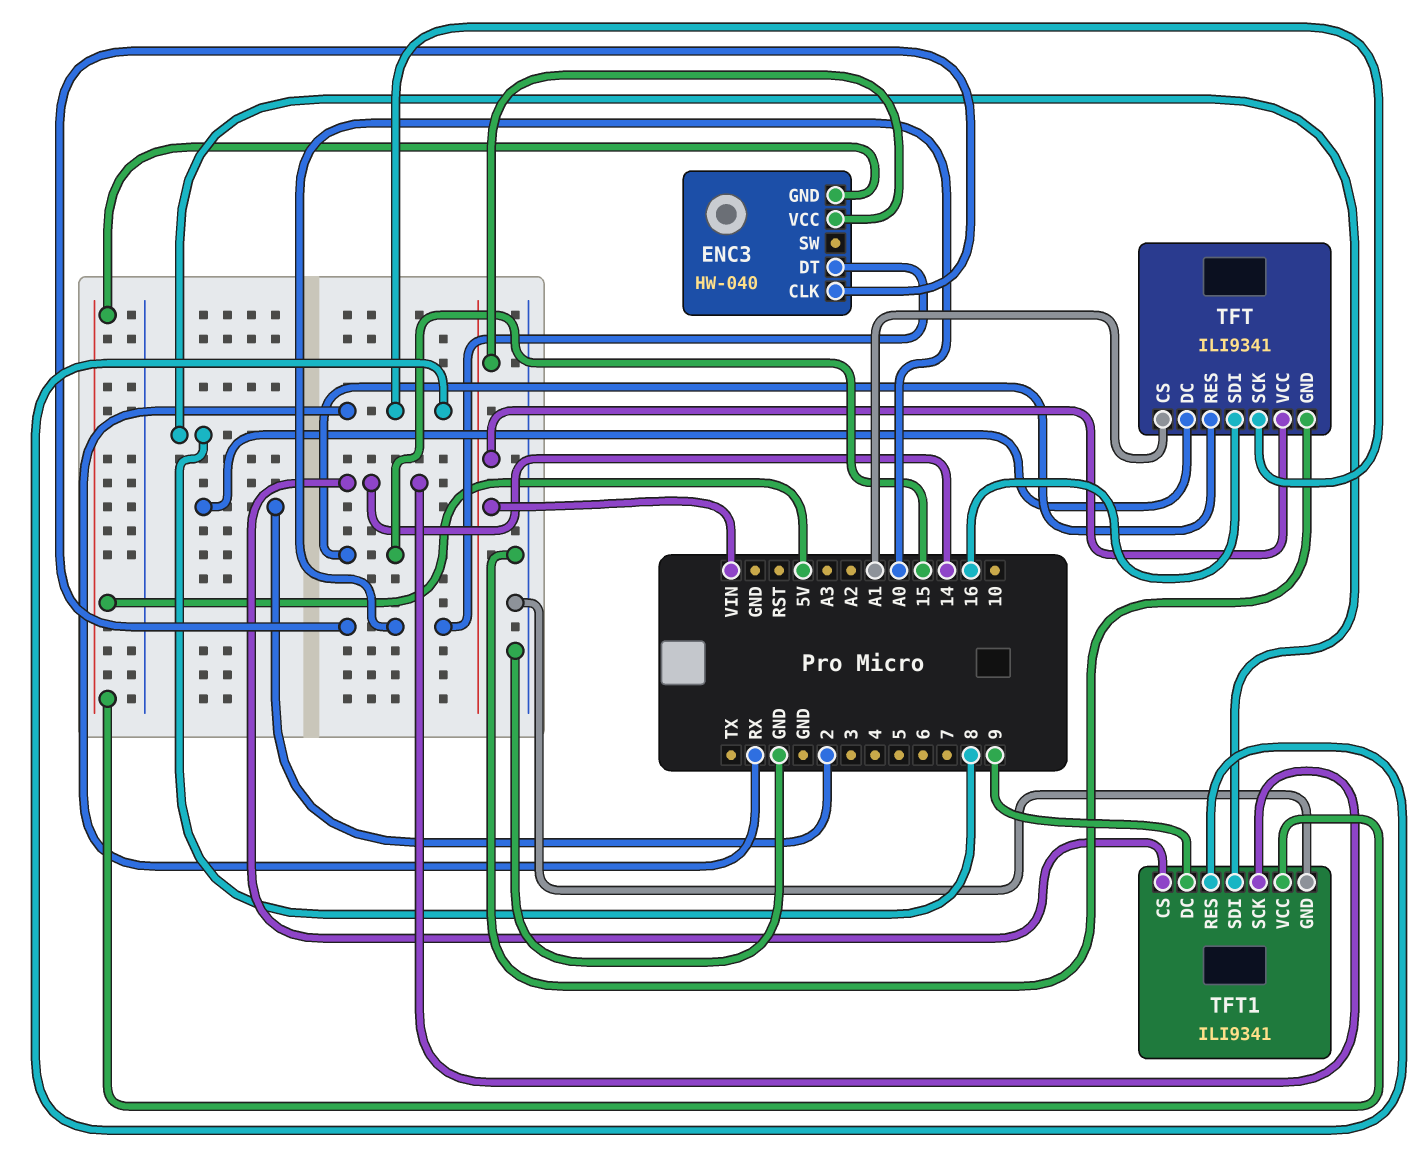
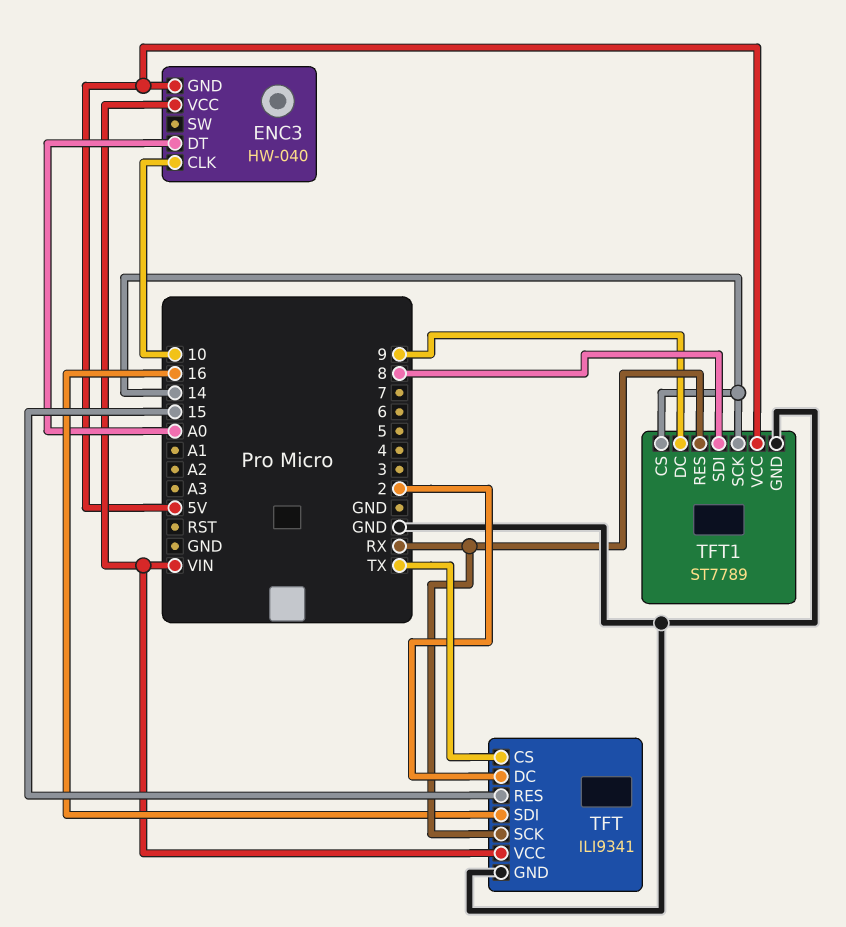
ENC3 pin CLK: A0 -> 10
TFT pin CS: A1 -> TX
TFT1: ILI9341 -> ST7789

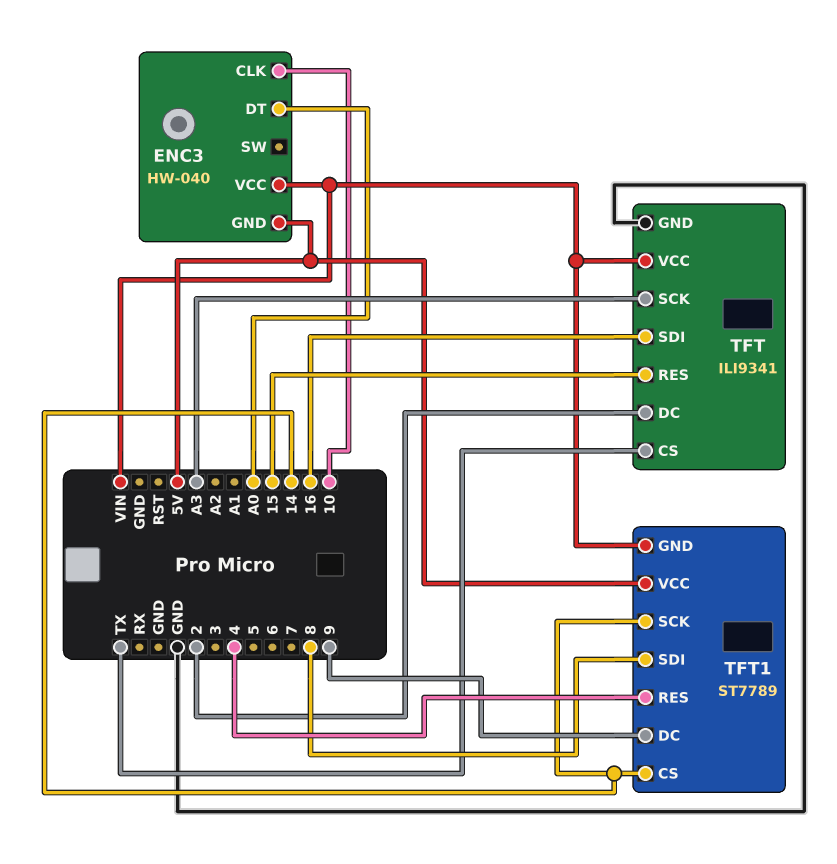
TFT pin SCK: RX -> A3
TFT1 pin GND: GND -> VIN
TFT1 pin RES: RX -> 4

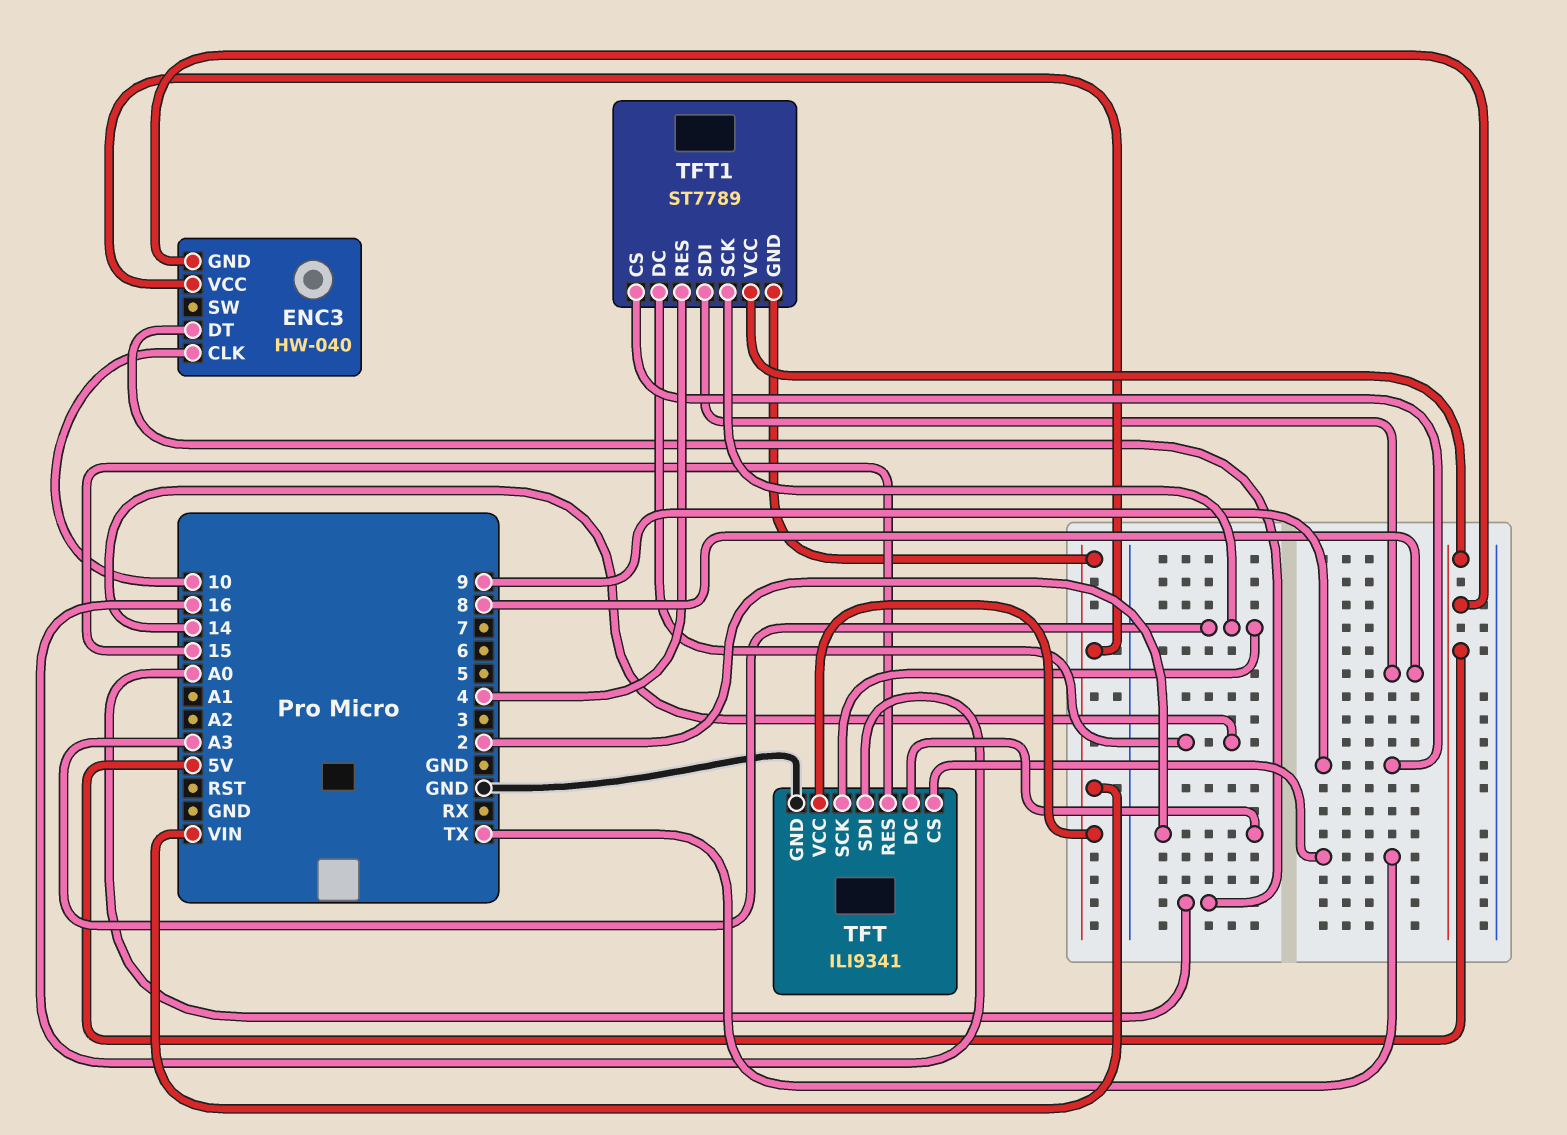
TFT1 pin CS: 14 -> 9
TFT1 pin DC: 9 -> 14
TFT1 pin SCK: 14 -> A3

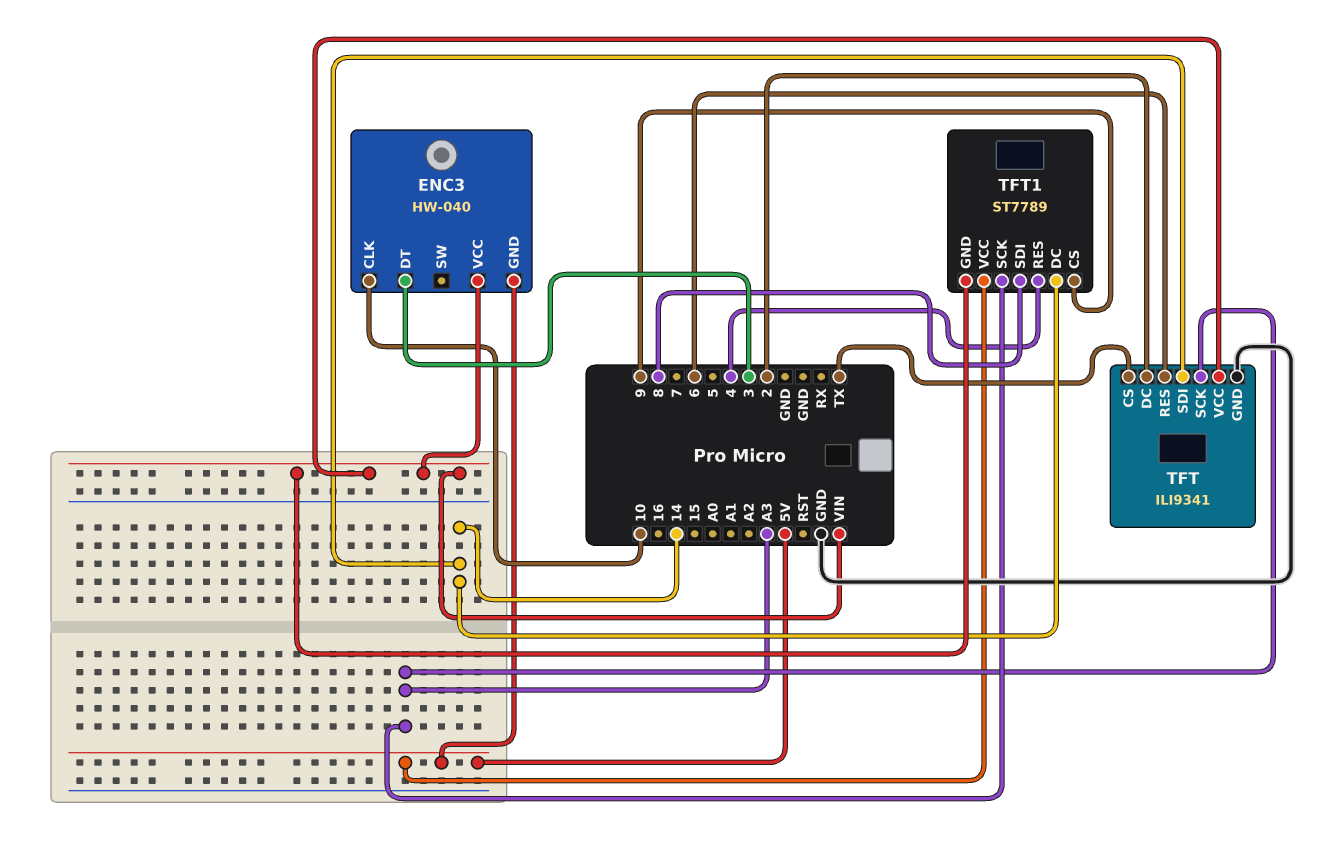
ENC3 pin DT: A0 -> 3
TFT pin RES: 15 -> 6
TFT pin SDI: 16 -> 14

